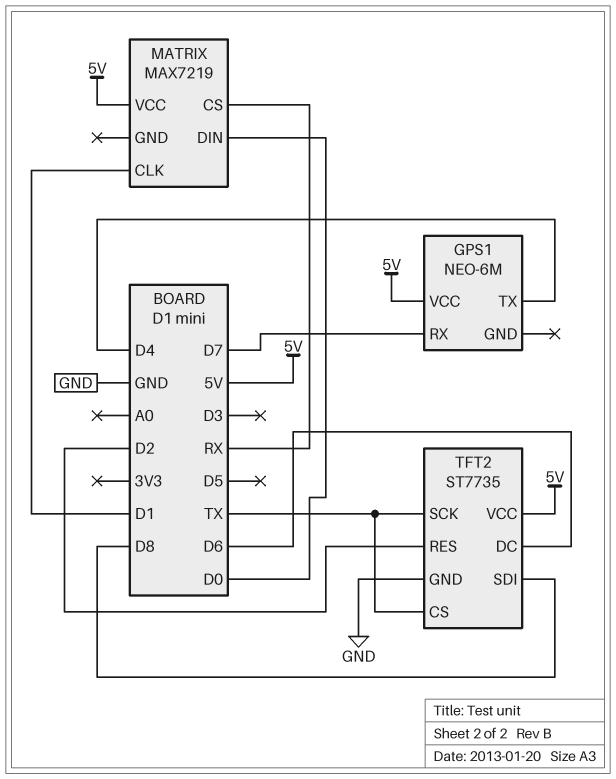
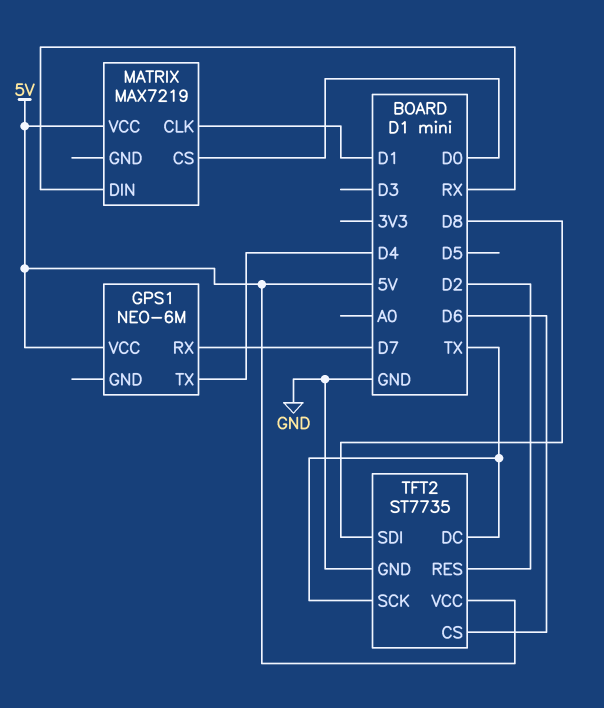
MATRIX pin CS: RX -> D0
MATRIX pin DIN: D0 -> RX
TFT2 pin CS: TX -> D6
TFT2 pin DC: D6 -> TX

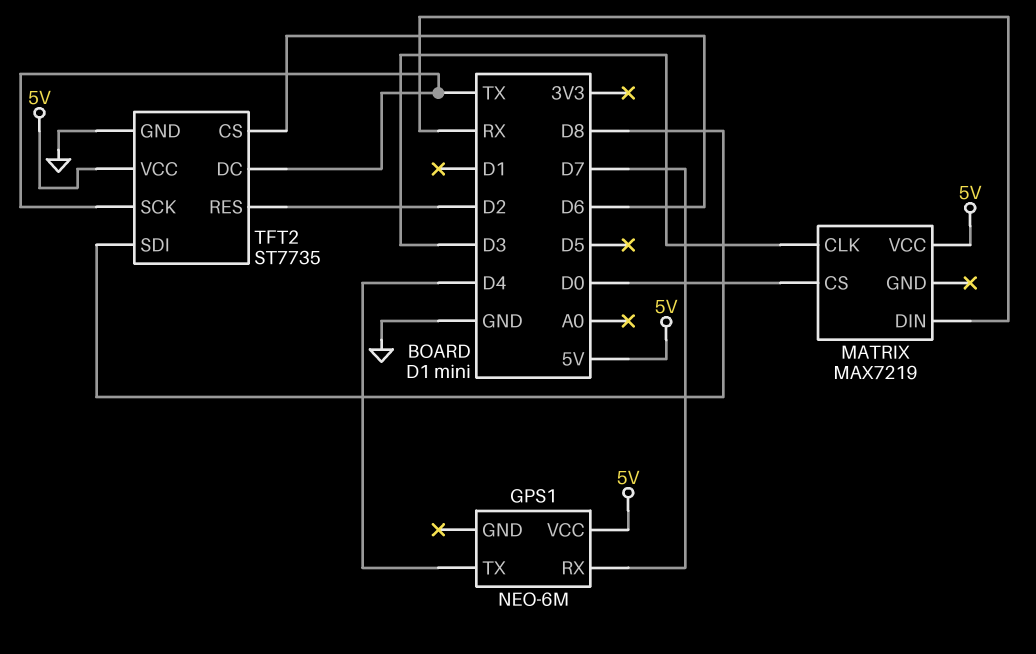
MATRIX pin CLK: D1 -> D3

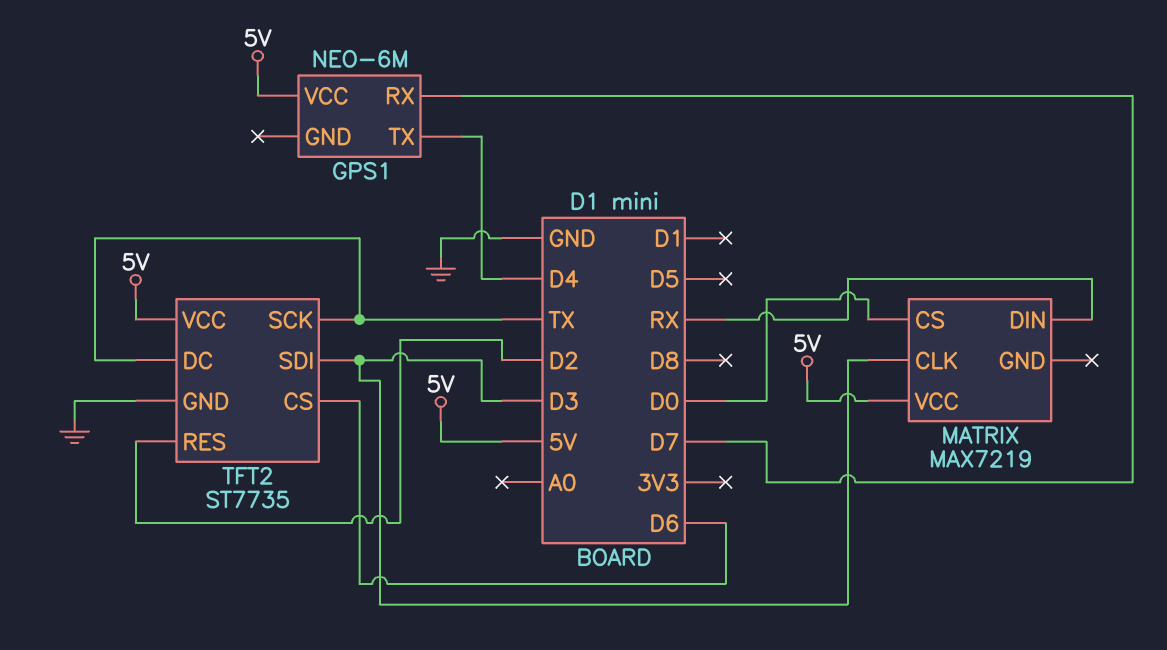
TFT2 pin SDI: D8 -> D3

